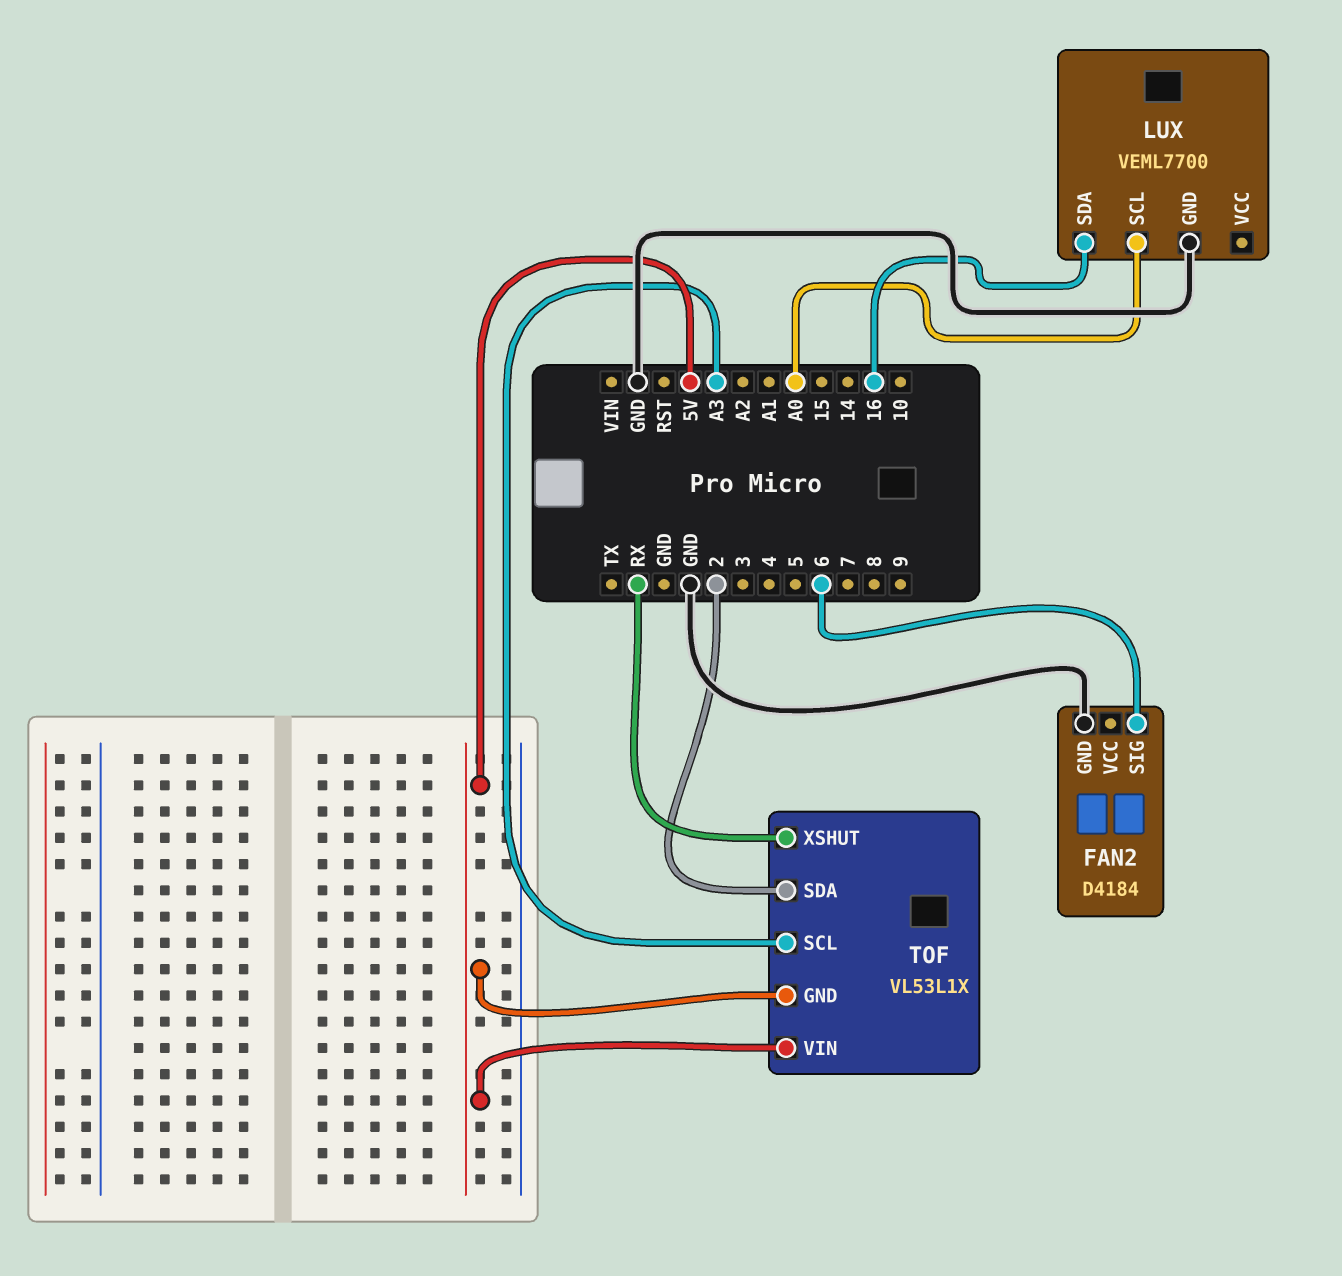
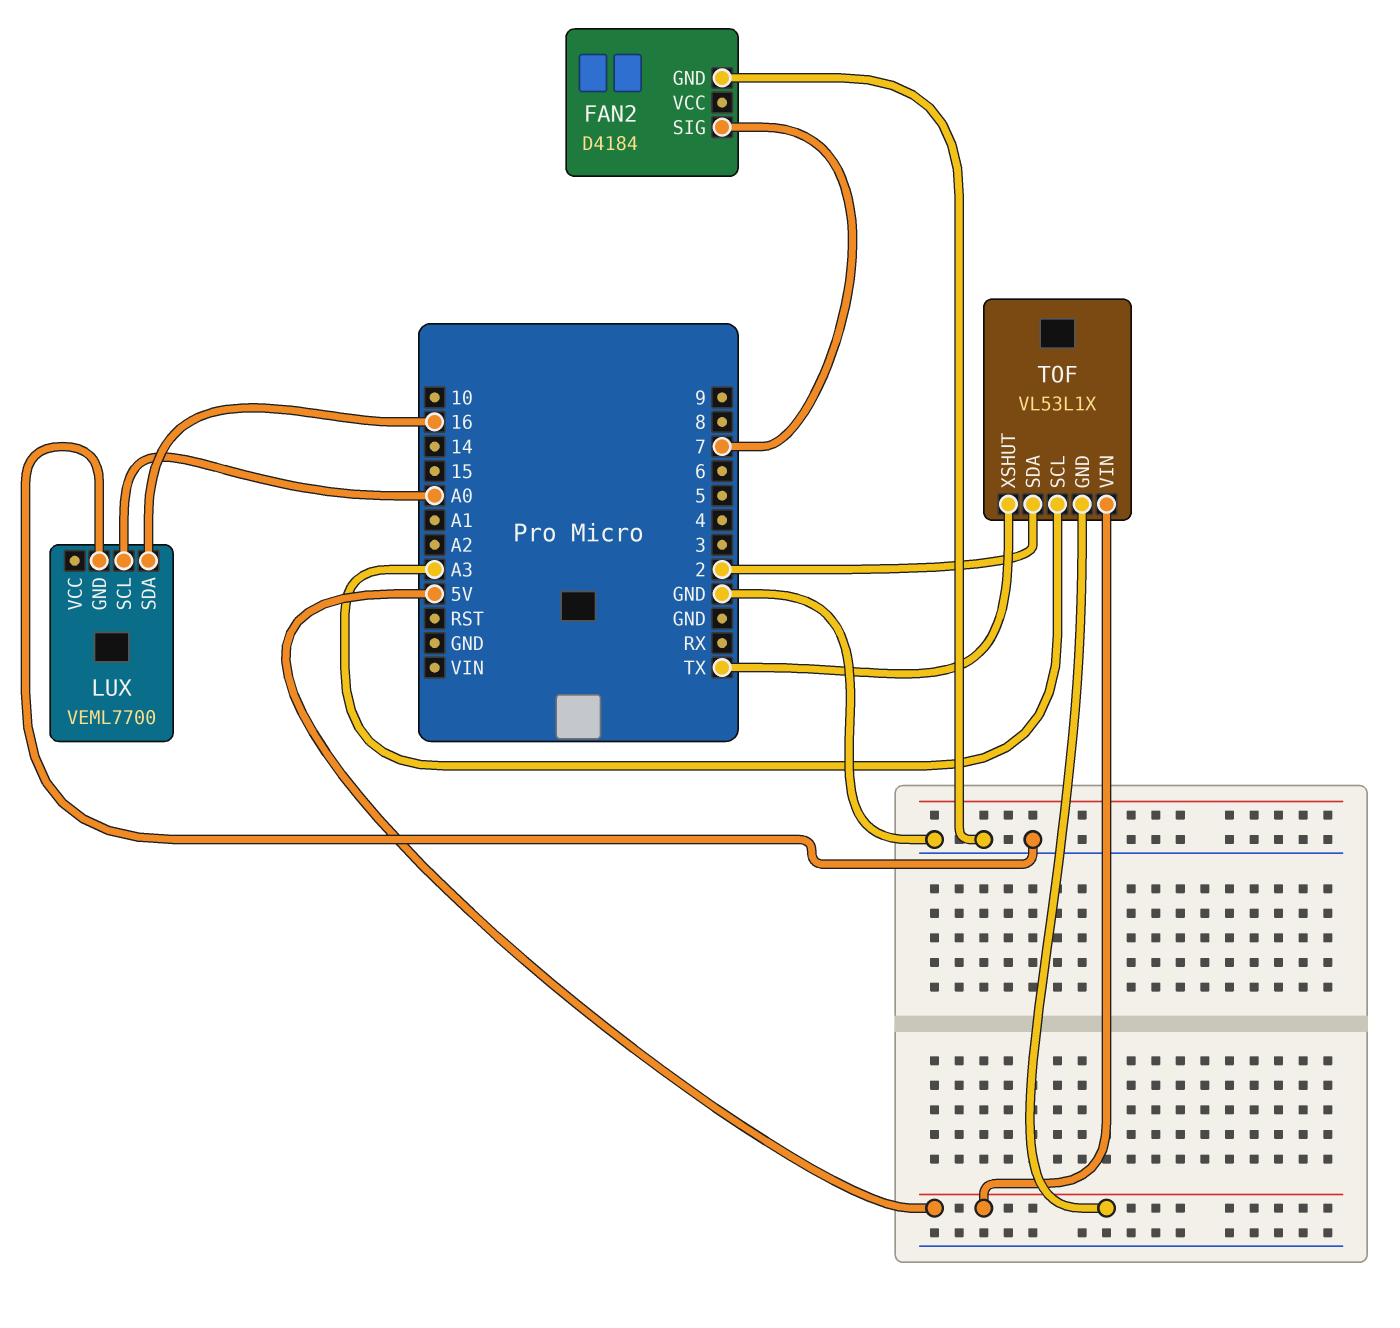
FAN2 pin SIG: 6 -> 7
TOF pin XSHUT: RX -> TX

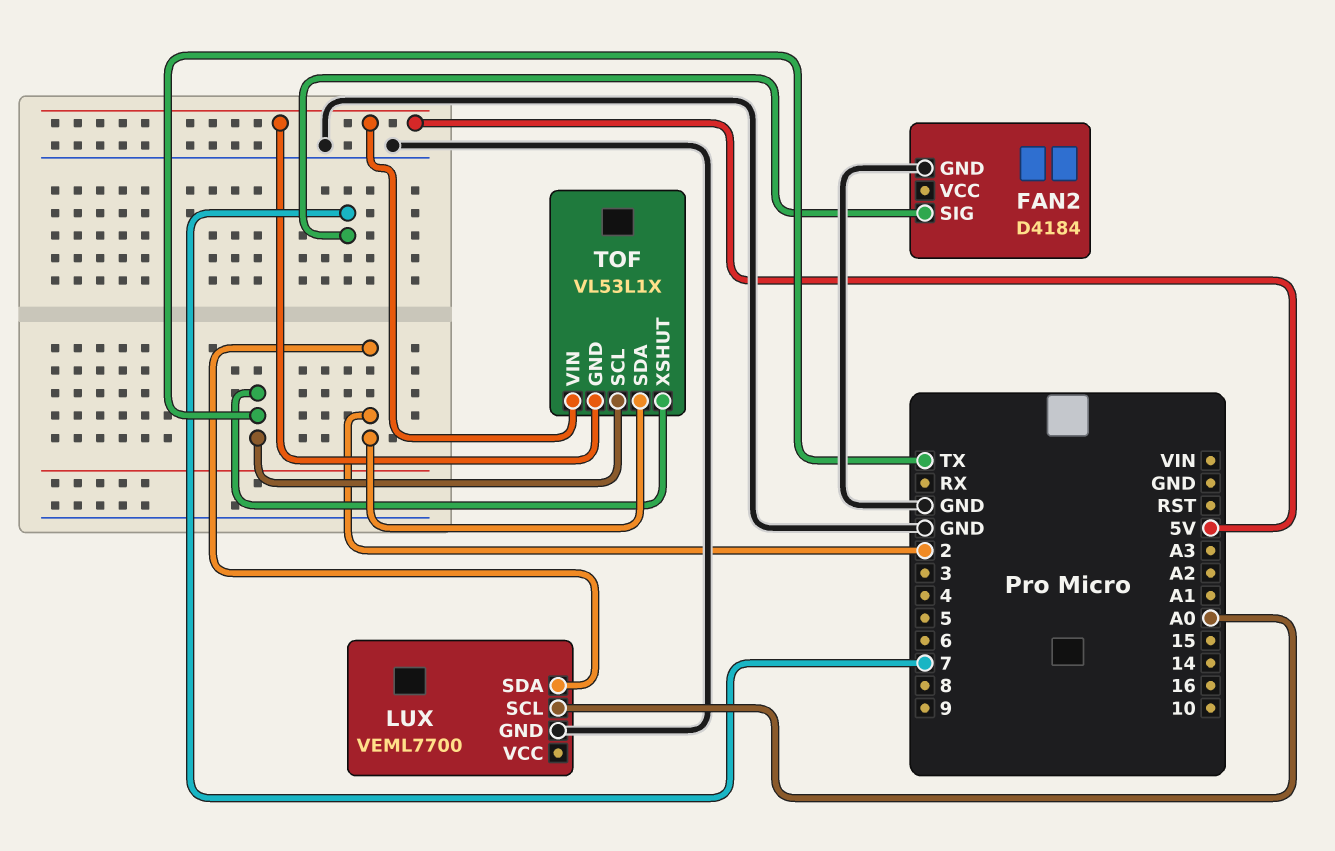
LUX pin SDA: 16 -> 2
TOF pin SCL: A3 -> TX

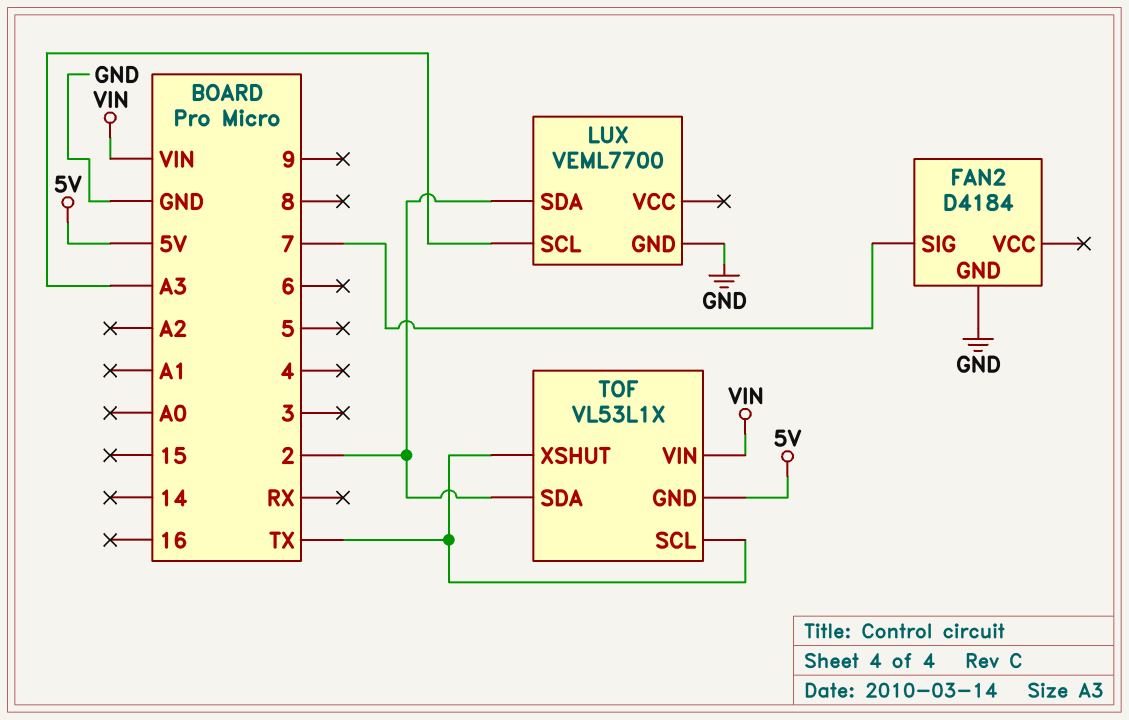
LUX pin SCL: A0 -> A3
TOF pin VIN: 5V -> VIN

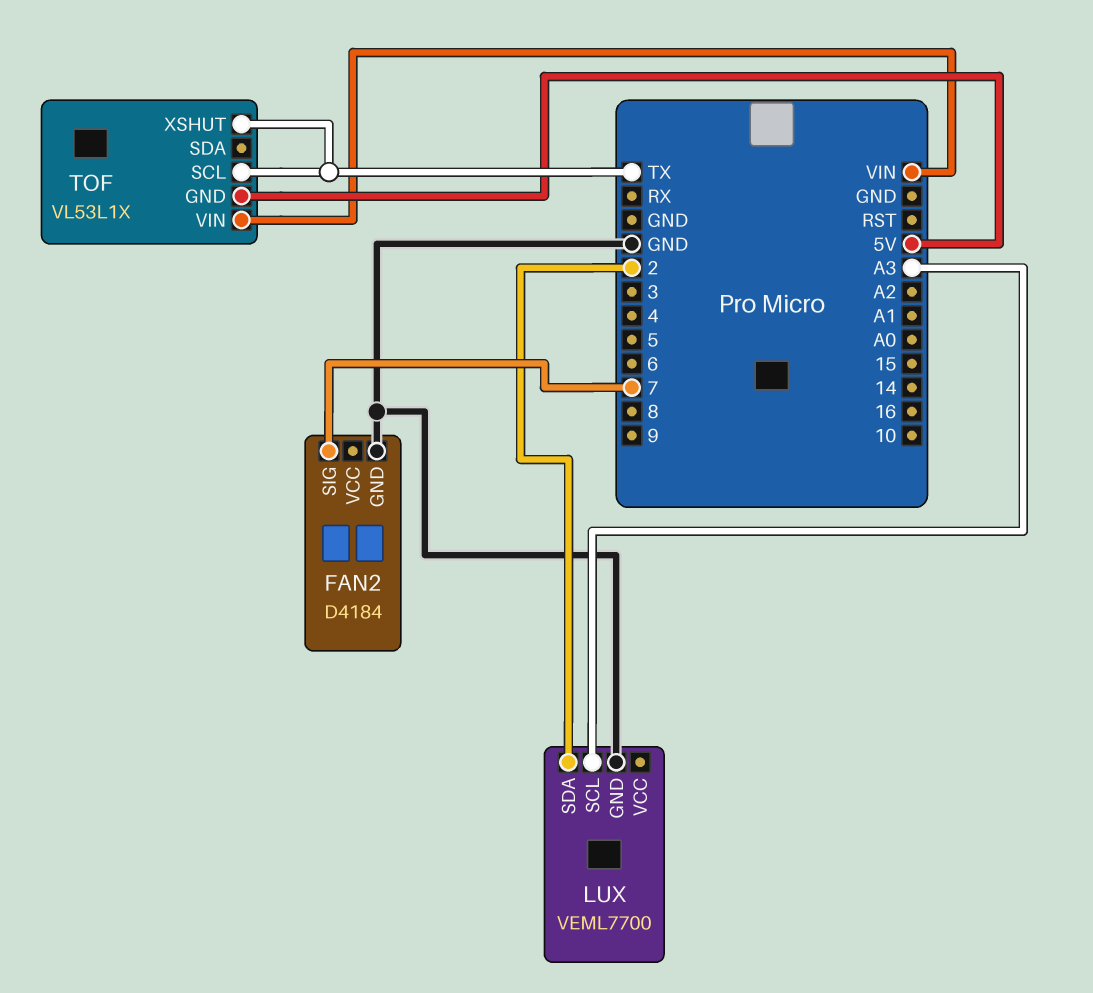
TOF pin SDA: 2 -> none

